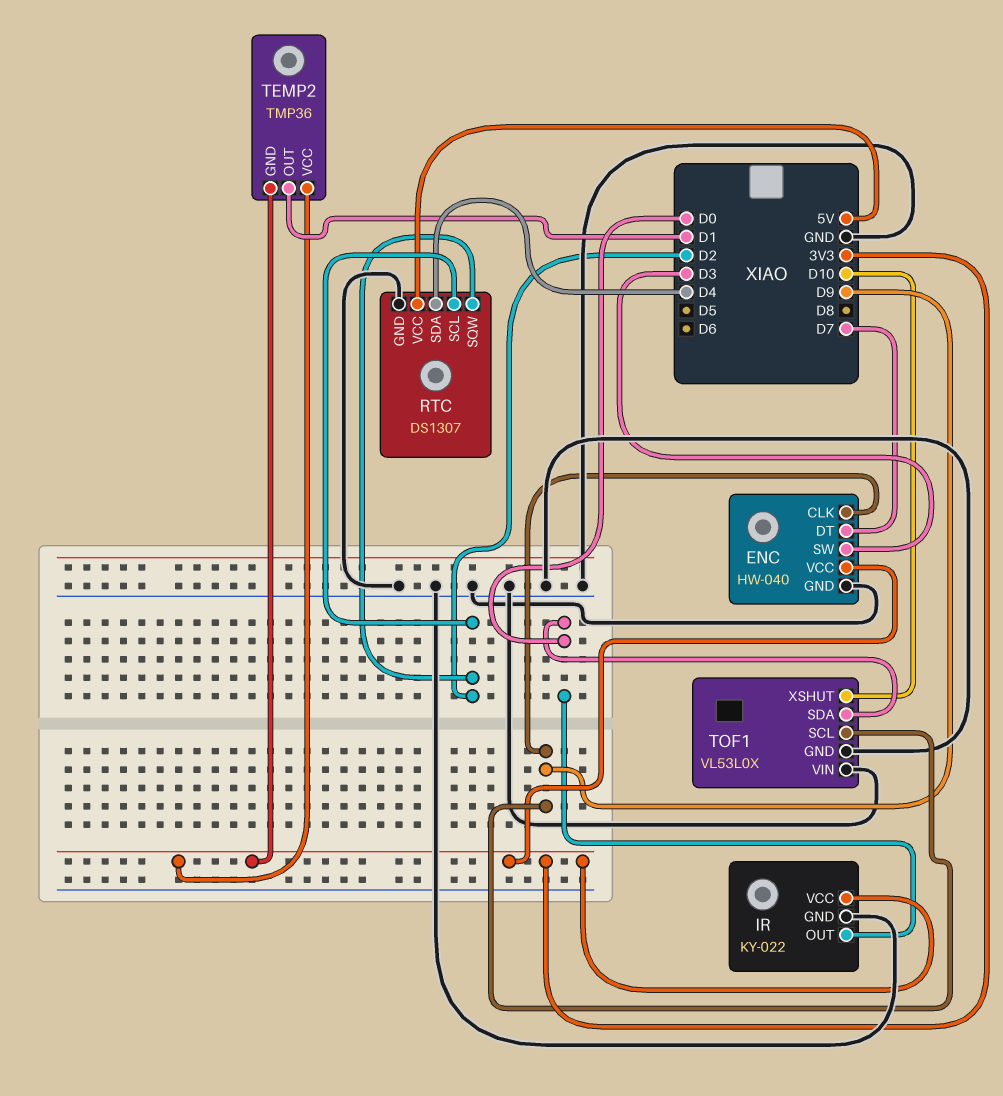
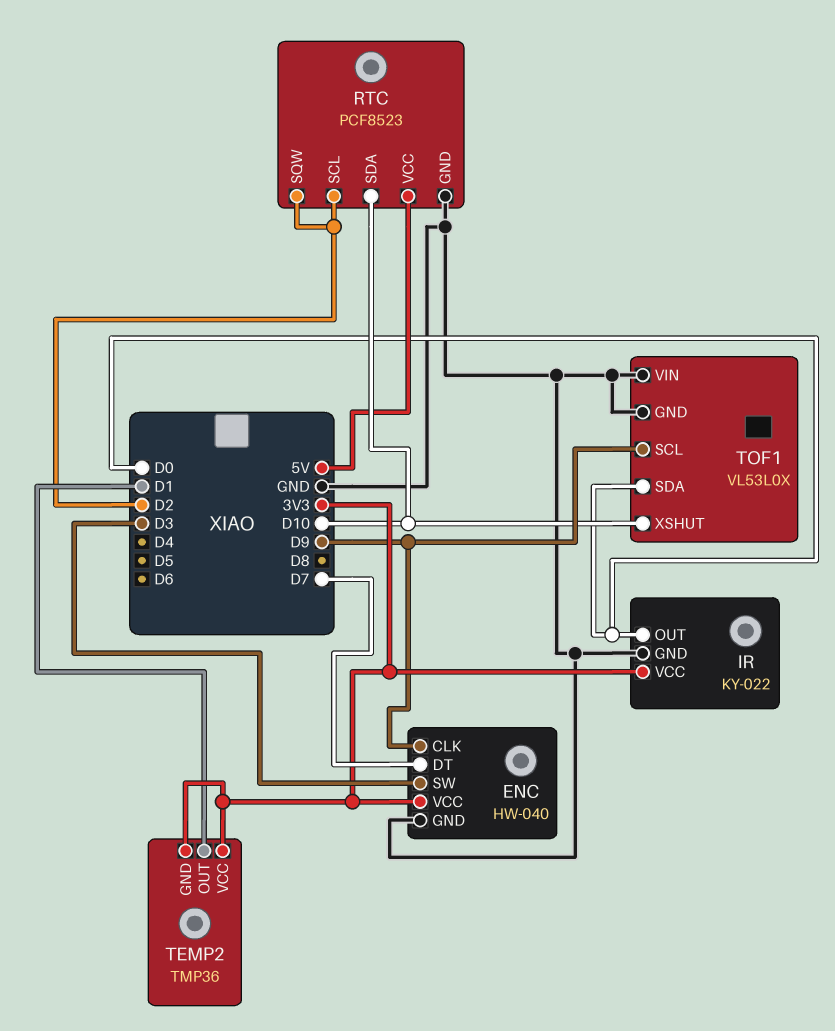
RTC: DS1307 -> PCF8523
RTC pin SDA: D4 -> D10

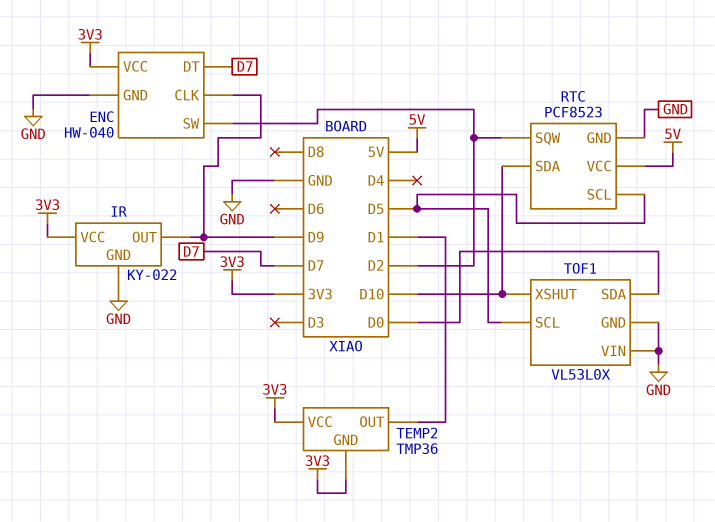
ENC pin SW: D3 -> D2
IR pin OUT: D0 -> D9
RTC pin SCL: D2 -> D5
TOF1 pin SCL: D9 -> D5

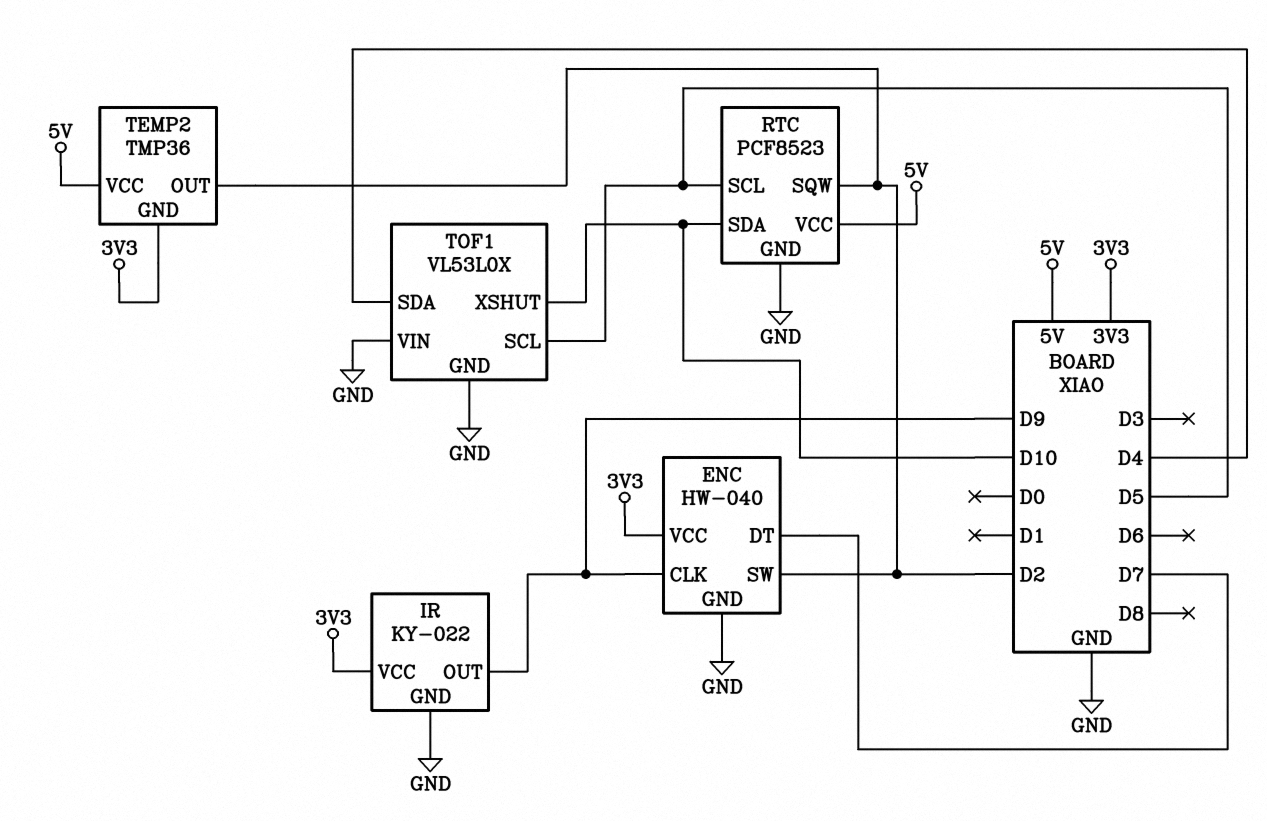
TEMP2 pin OUT: D1 -> D2
TEMP2 pin VCC: 3V3 -> 5V
TOF1 pin SDA: D0 -> D4

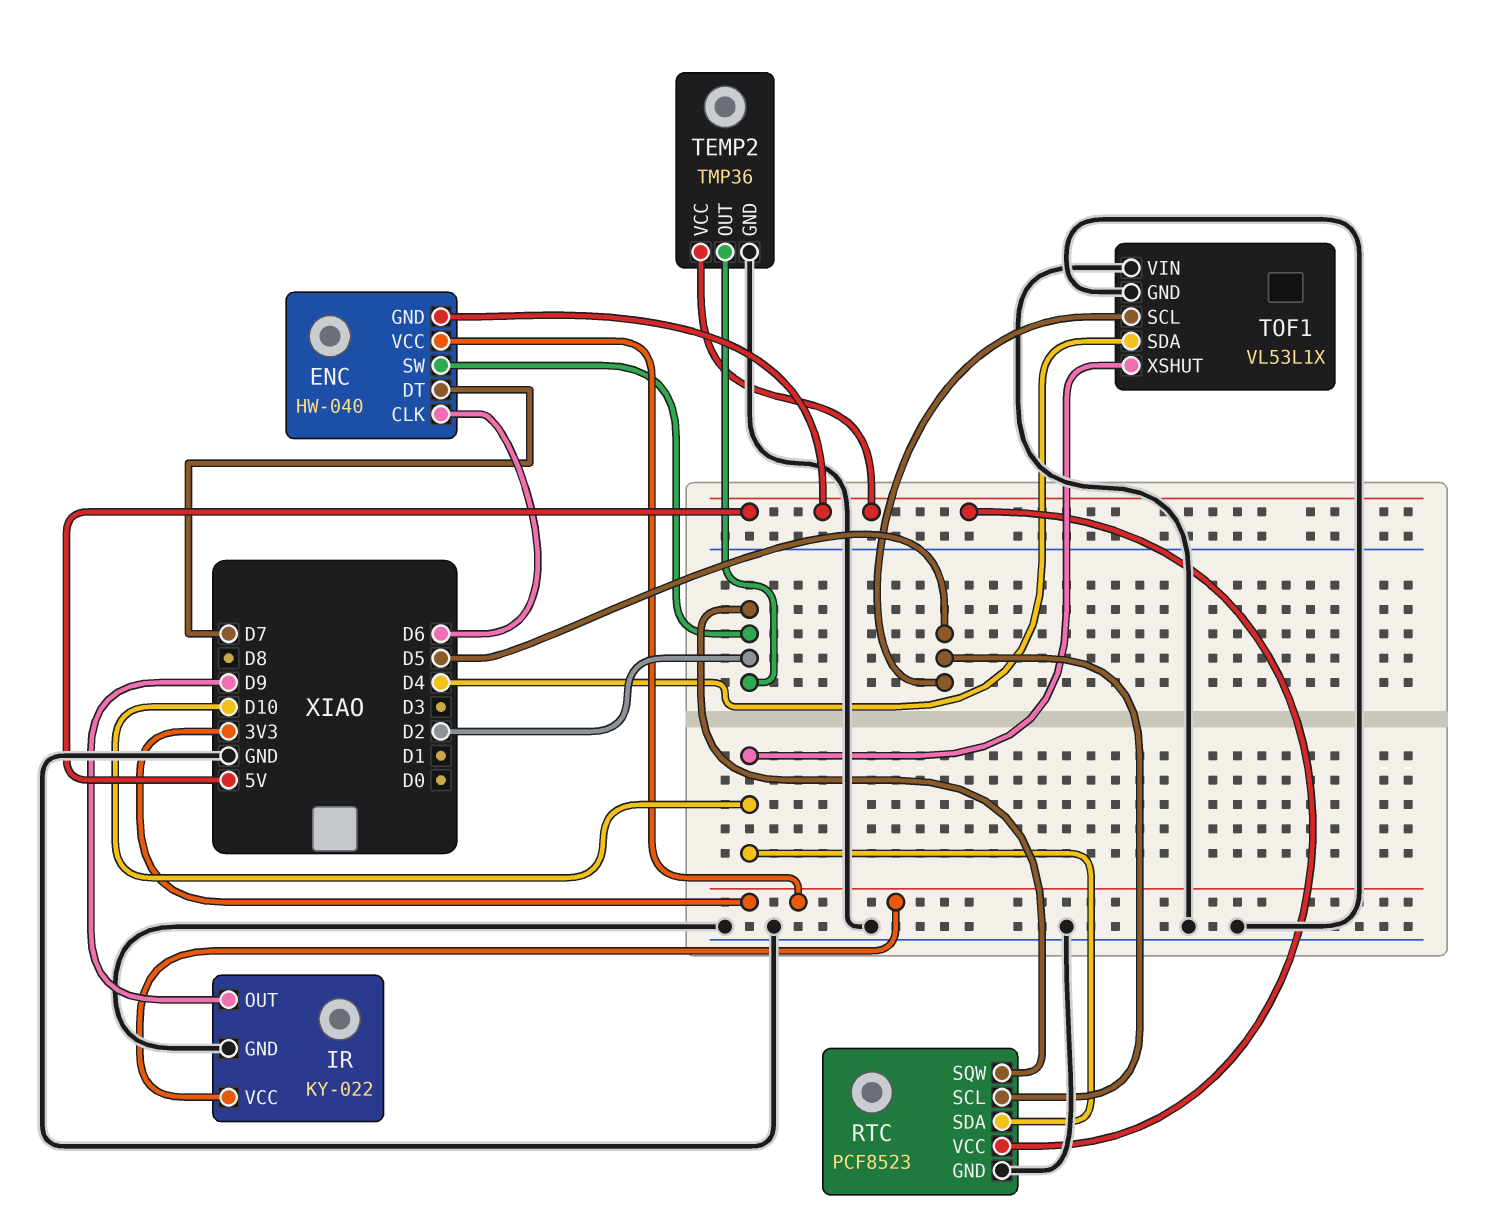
ENC pin CLK: D9 -> D6
ENC pin GND: GND -> 5V
TEMP2 pin GND: 3V3 -> GND
TOF1: VL53L0X -> VL53L1X

